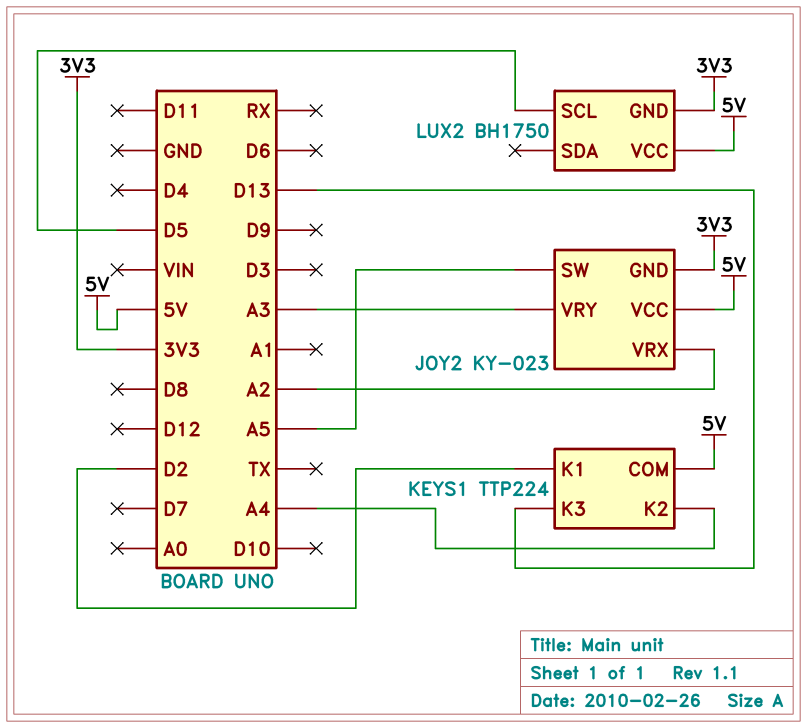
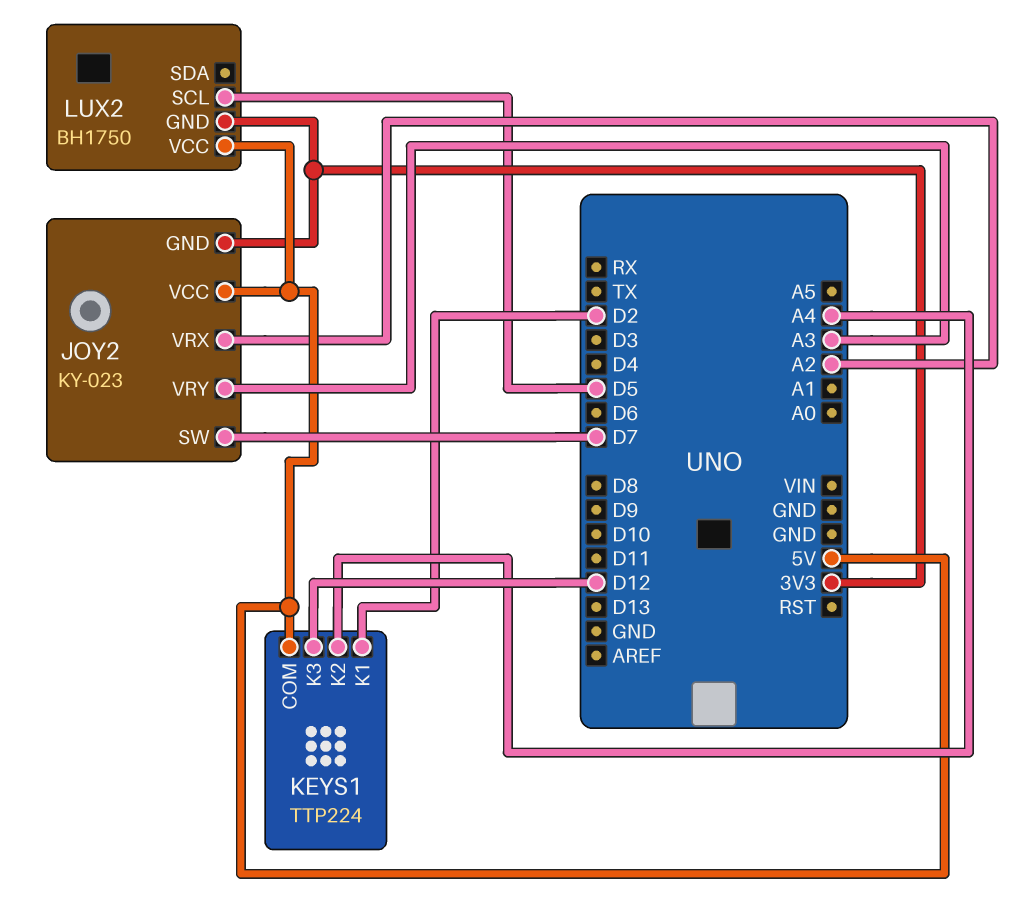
JOY2 pin SW: A5 -> D7
KEYS1 pin K3: D13 -> D12

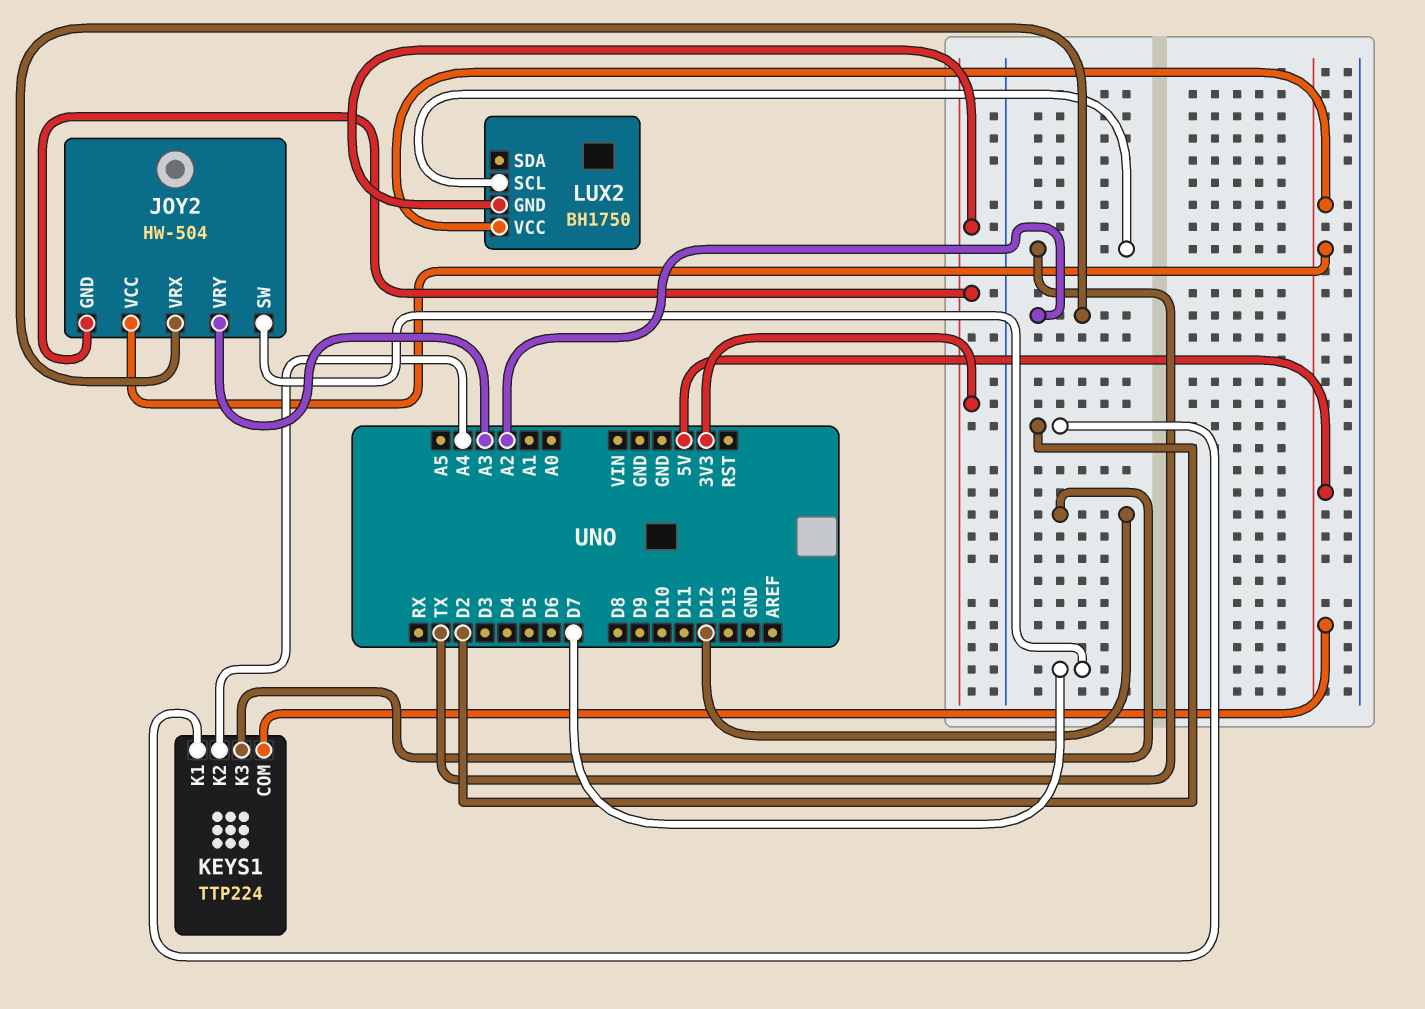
JOY2: KY-023 -> HW-504
LUX2 pin SCL: D5 -> TX

